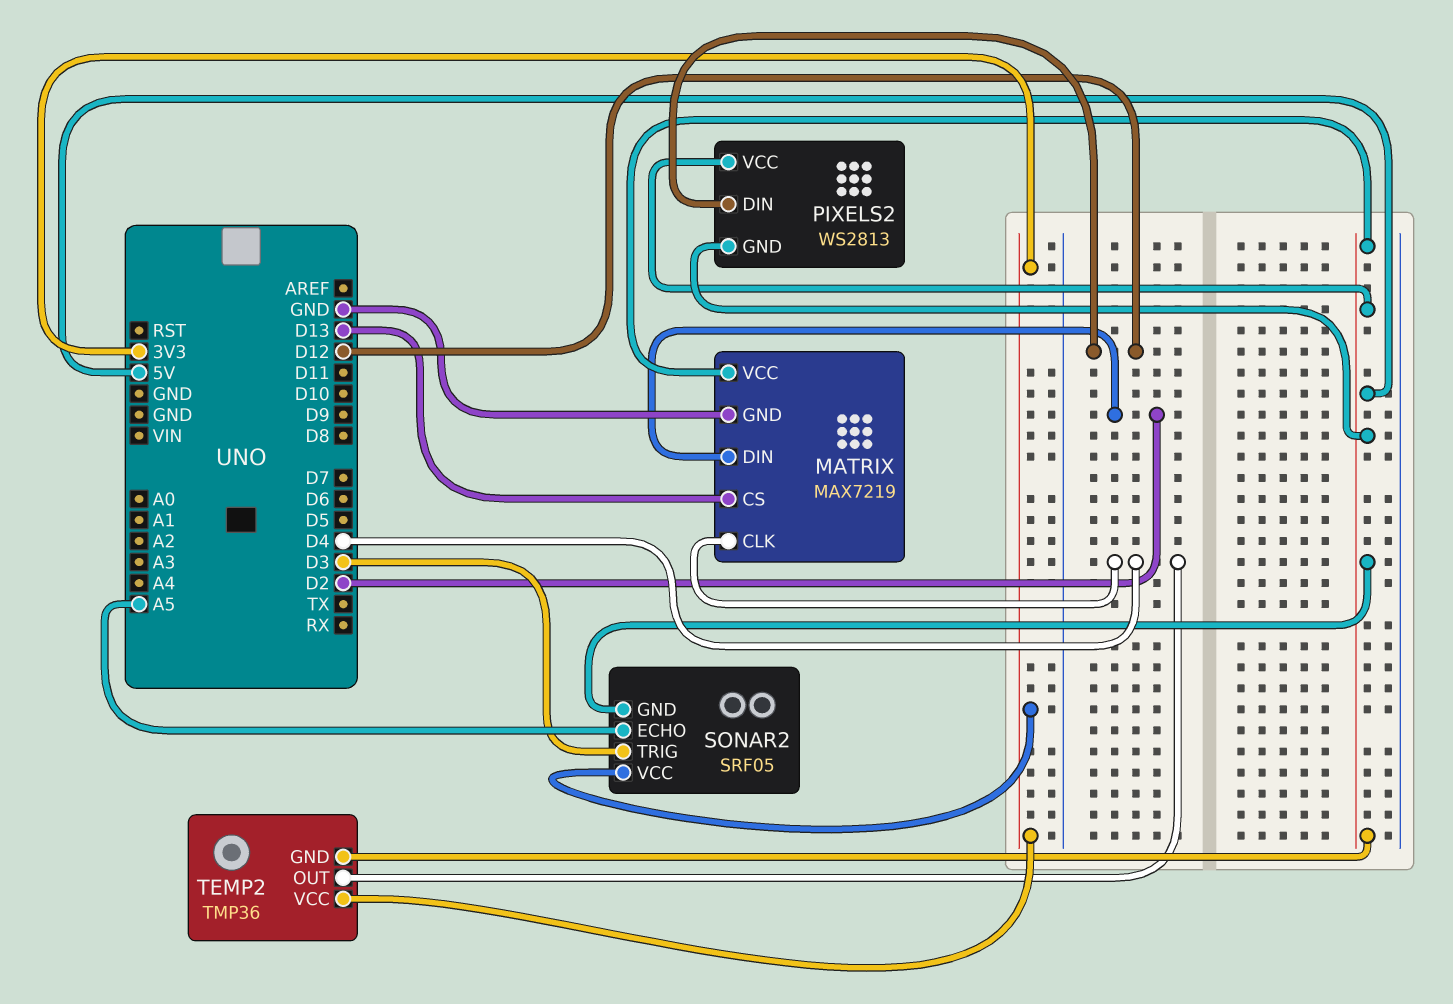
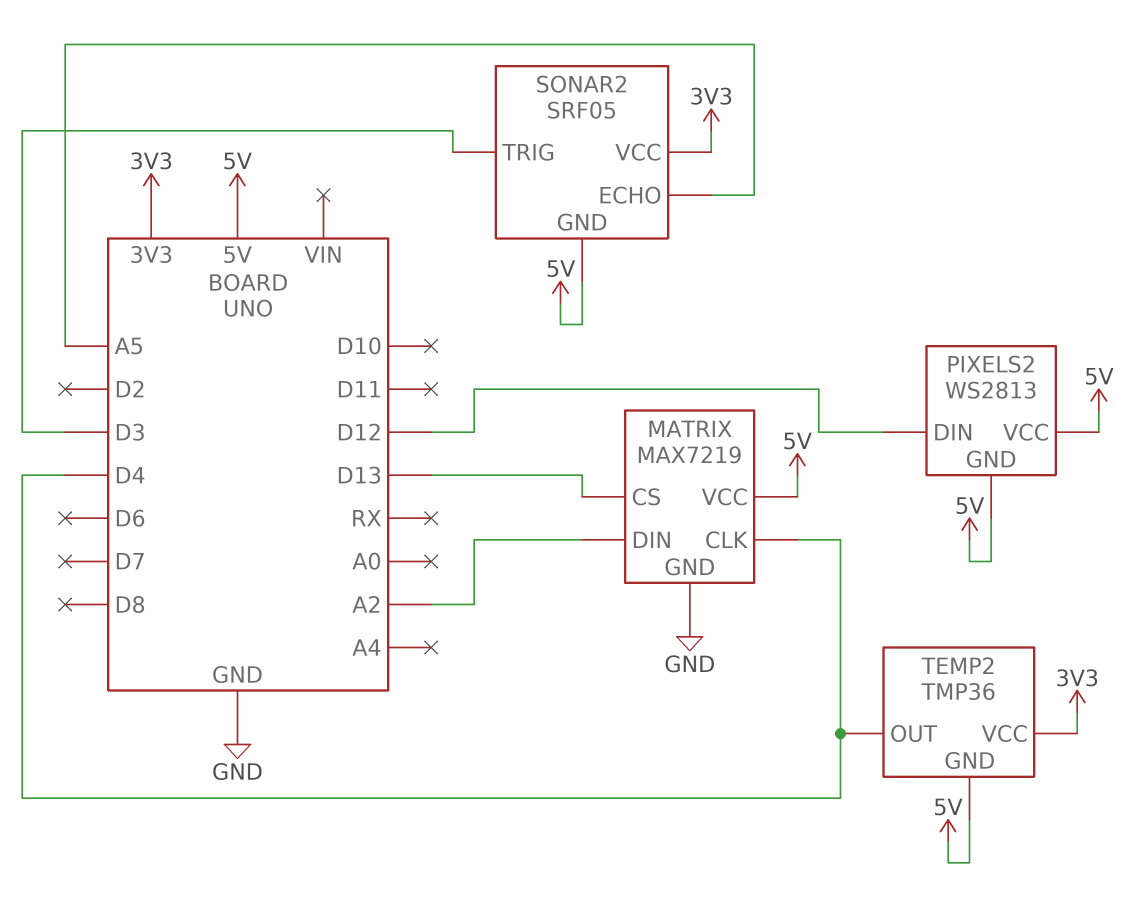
MATRIX pin DIN: D2 -> A2

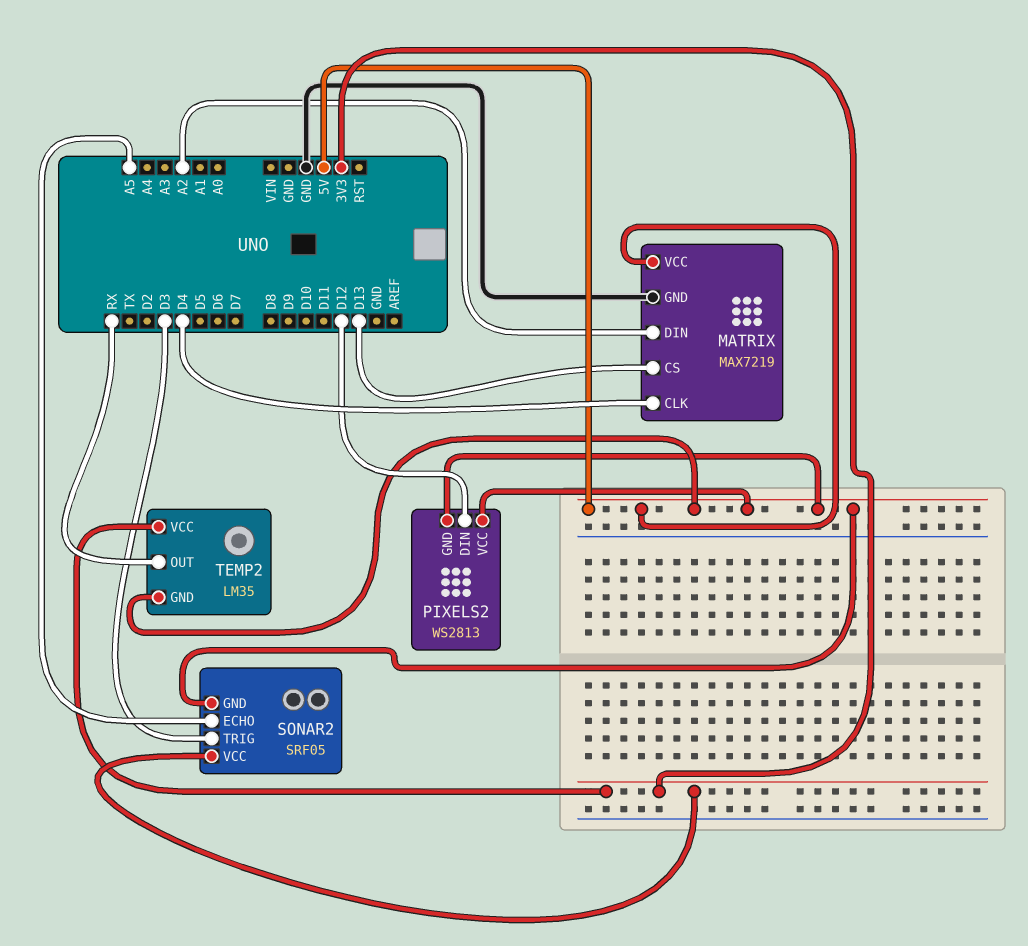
TEMP2: TMP36 -> LM35
TEMP2 pin OUT: D4 -> RX

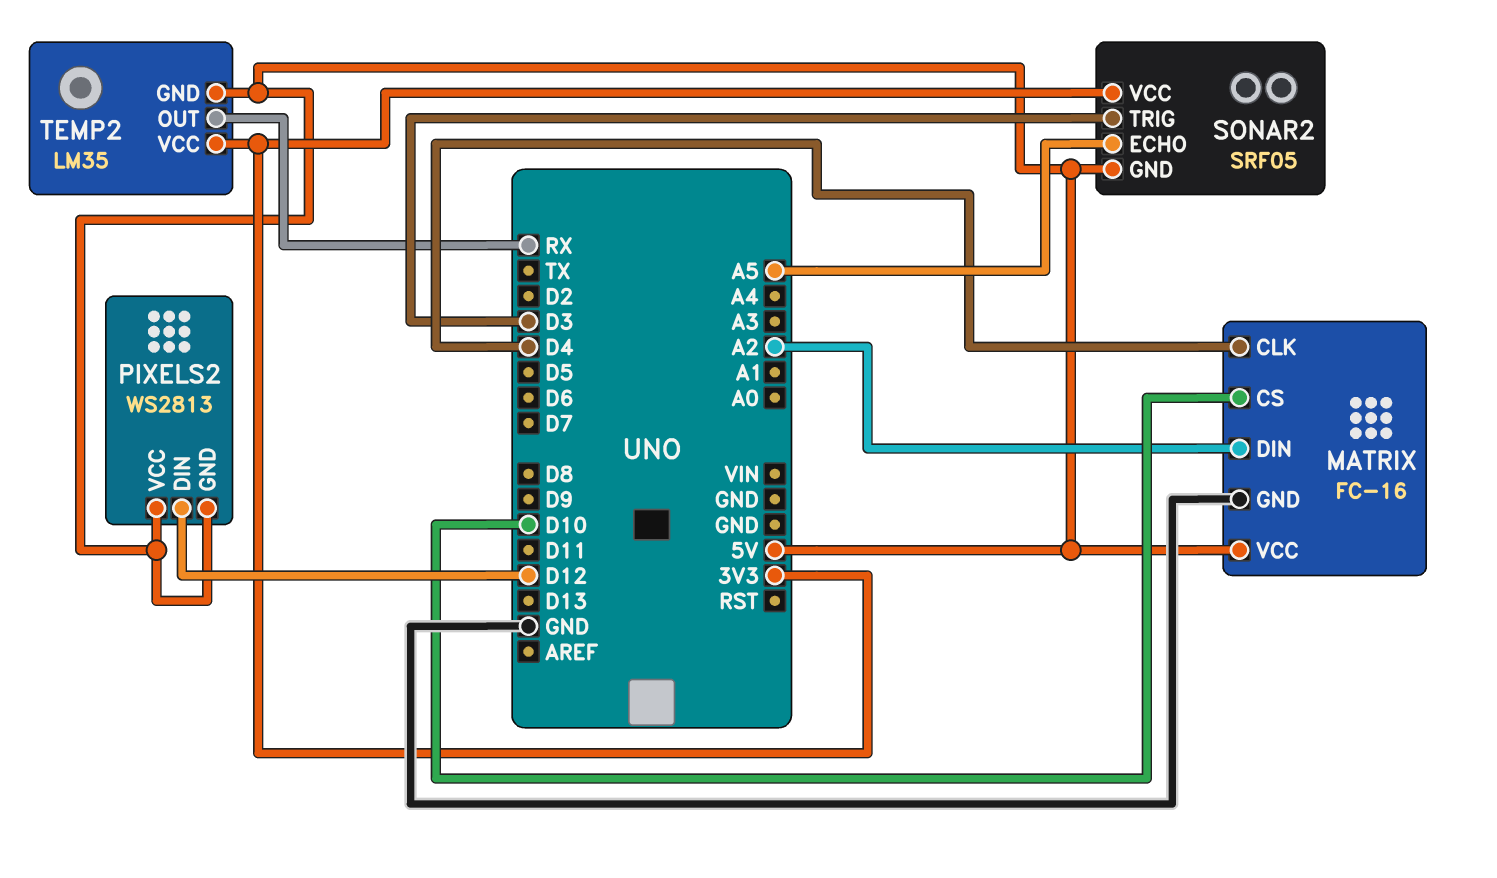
MATRIX: MAX7219 -> FC-16
MATRIX pin CS: D13 -> D10

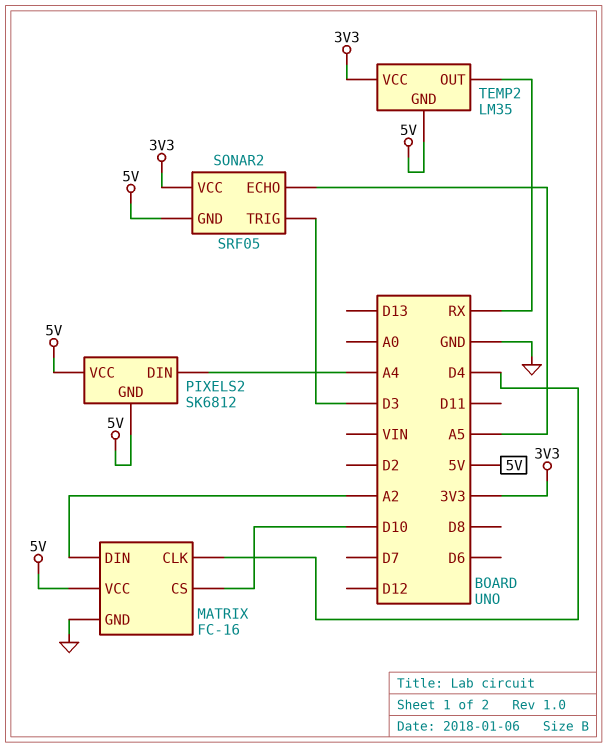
PIXELS2: WS2813 -> SK6812
PIXELS2 pin DIN: D12 -> A4

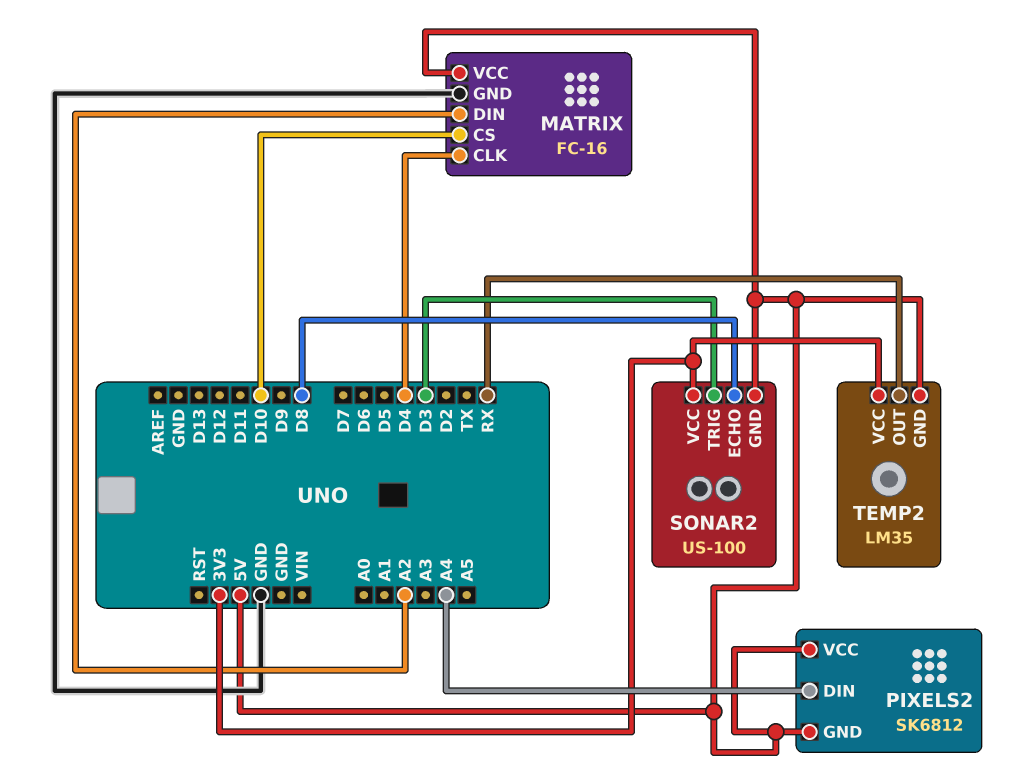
SONAR2: SRF05 -> US-100
SONAR2 pin ECHO: A5 -> D8

